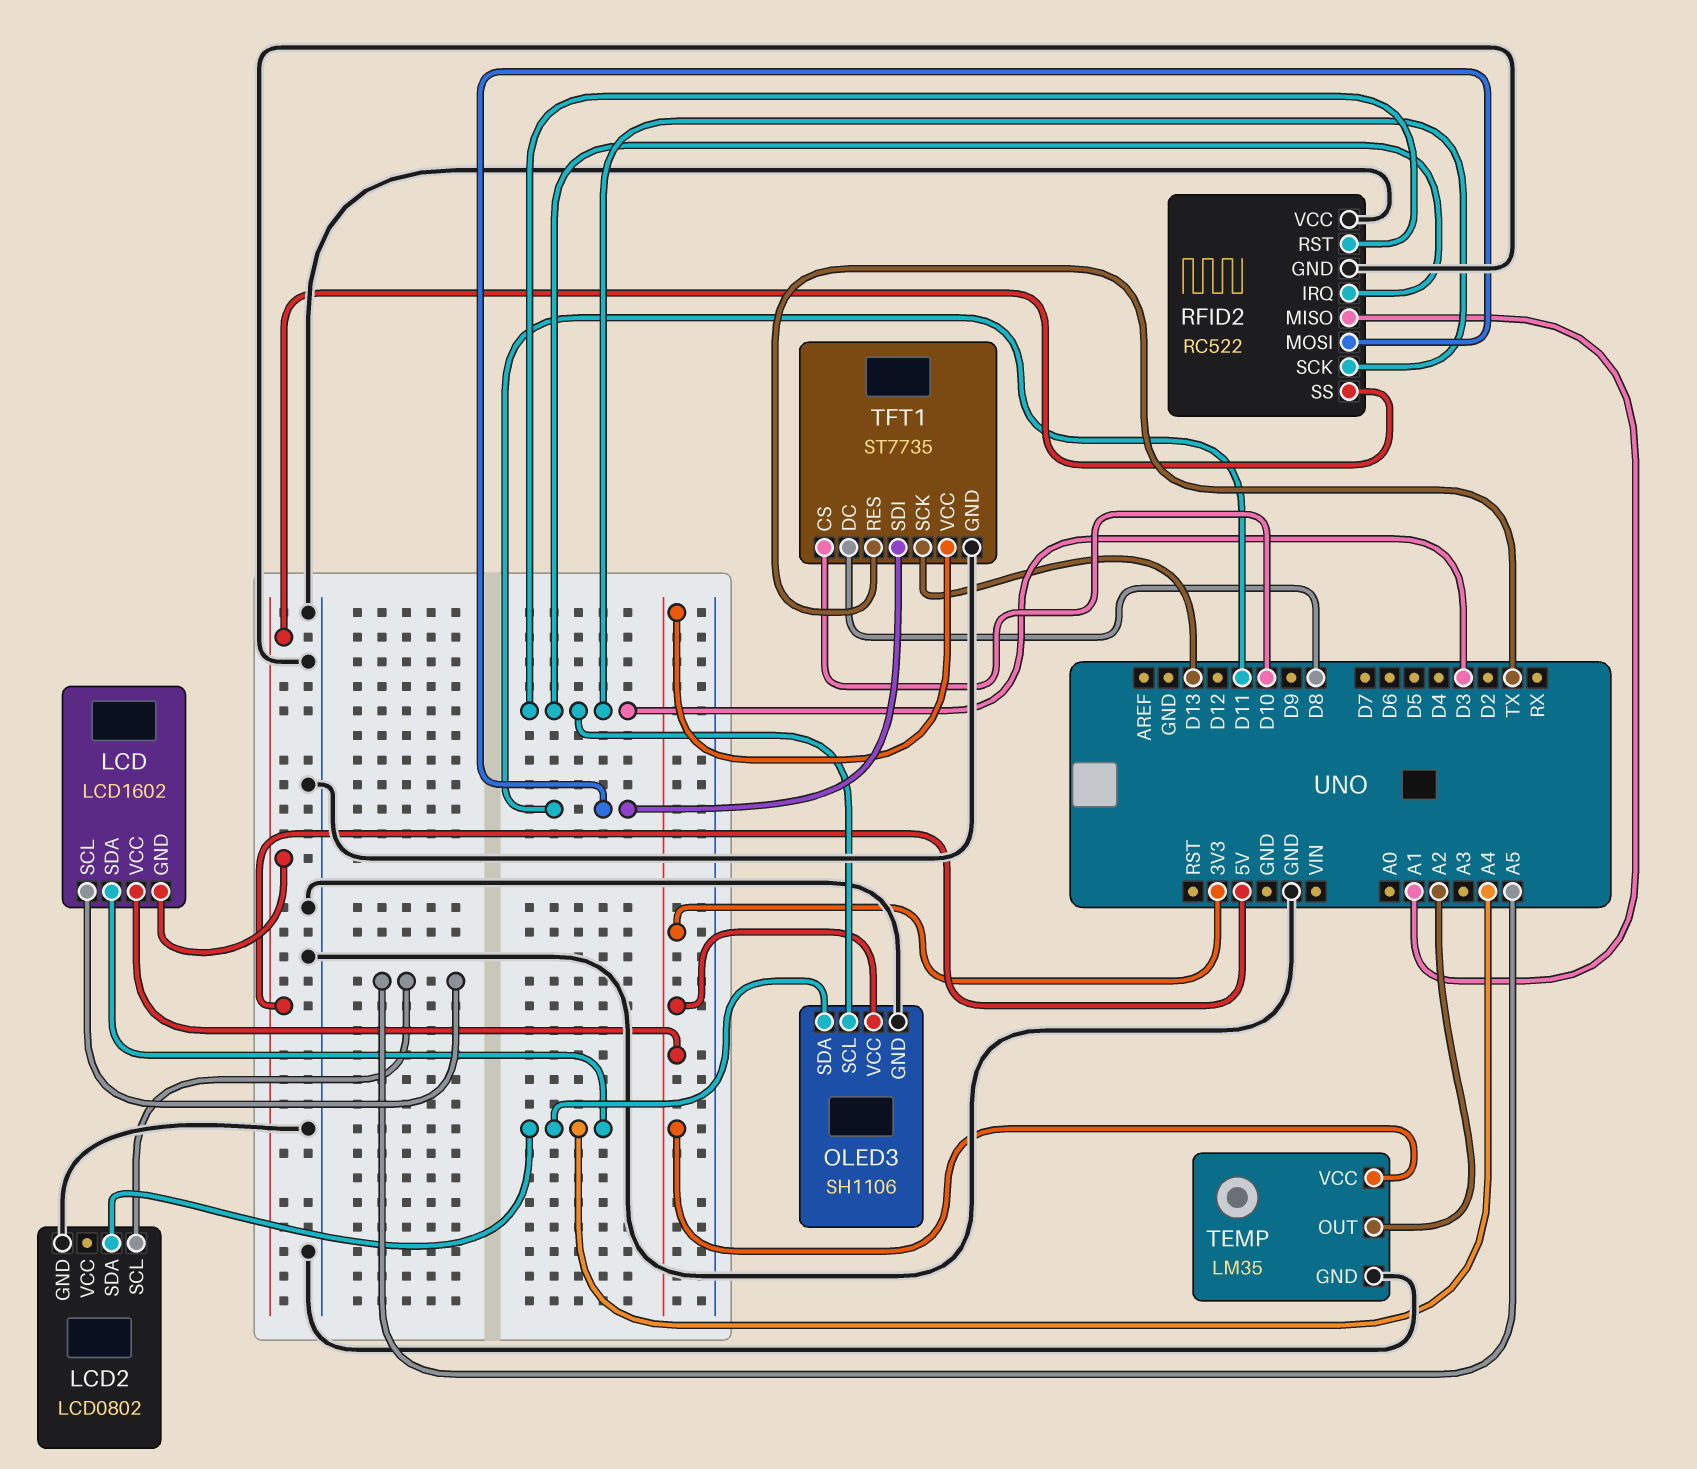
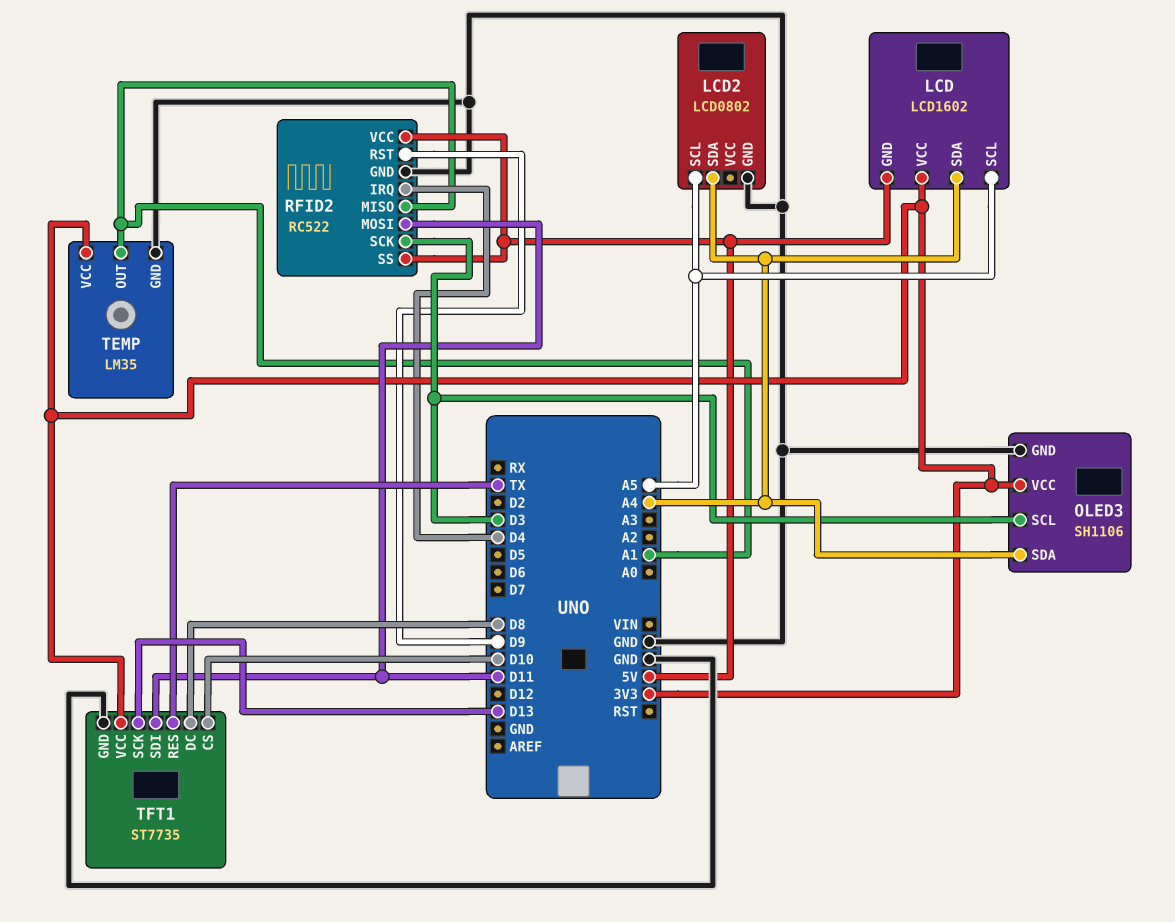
RFID2 pin IRQ: D3 -> D4
RFID2 pin RST: D3 -> D9
RFID2 pin VCC: GND -> 5V
TEMP pin OUT: A2 -> A1

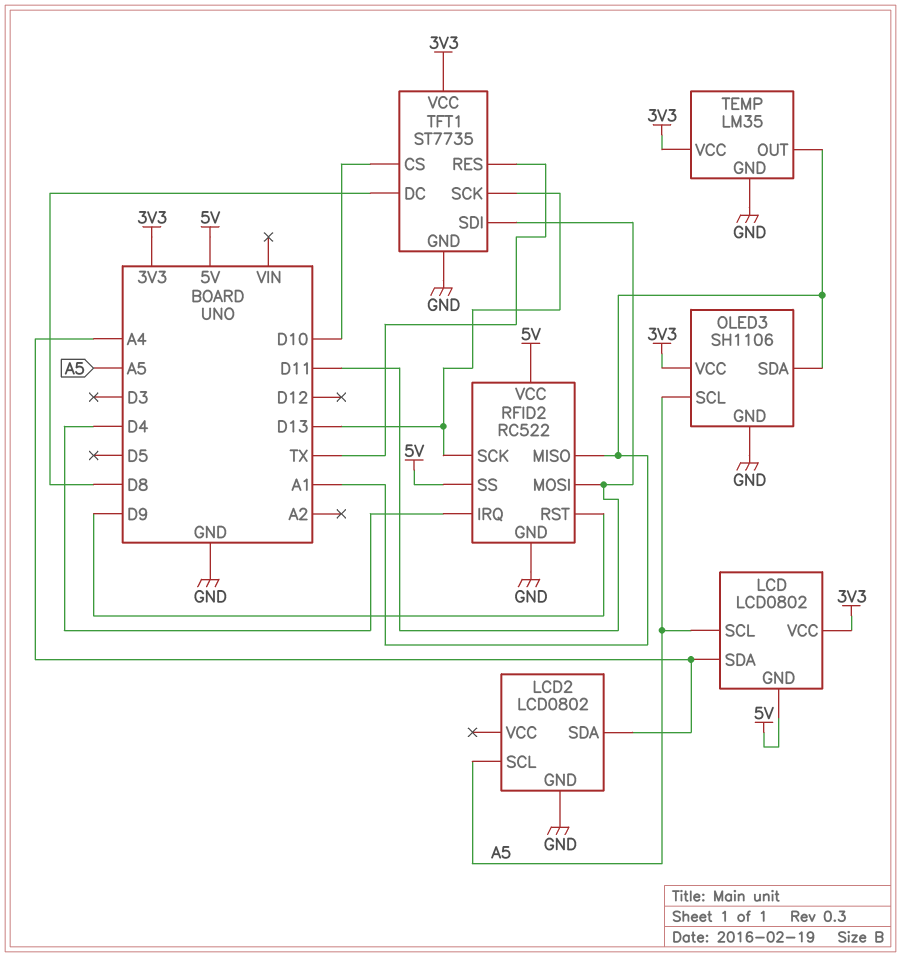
LCD: LCD1602 -> LCD0802
OLED3 pin SCL: D3 -> A5
OLED3 pin SDA: A4 -> A1
RFID2 pin SCK: D3 -> D13

